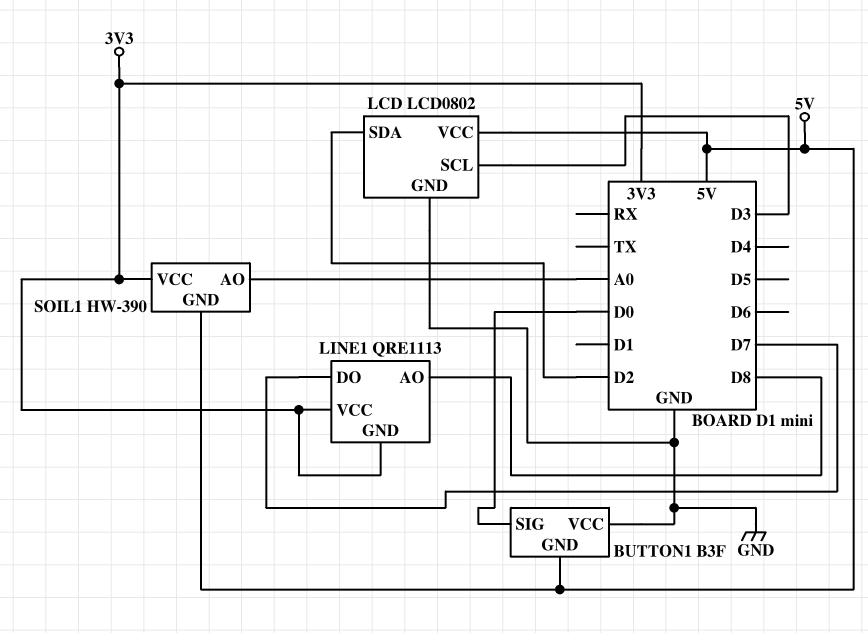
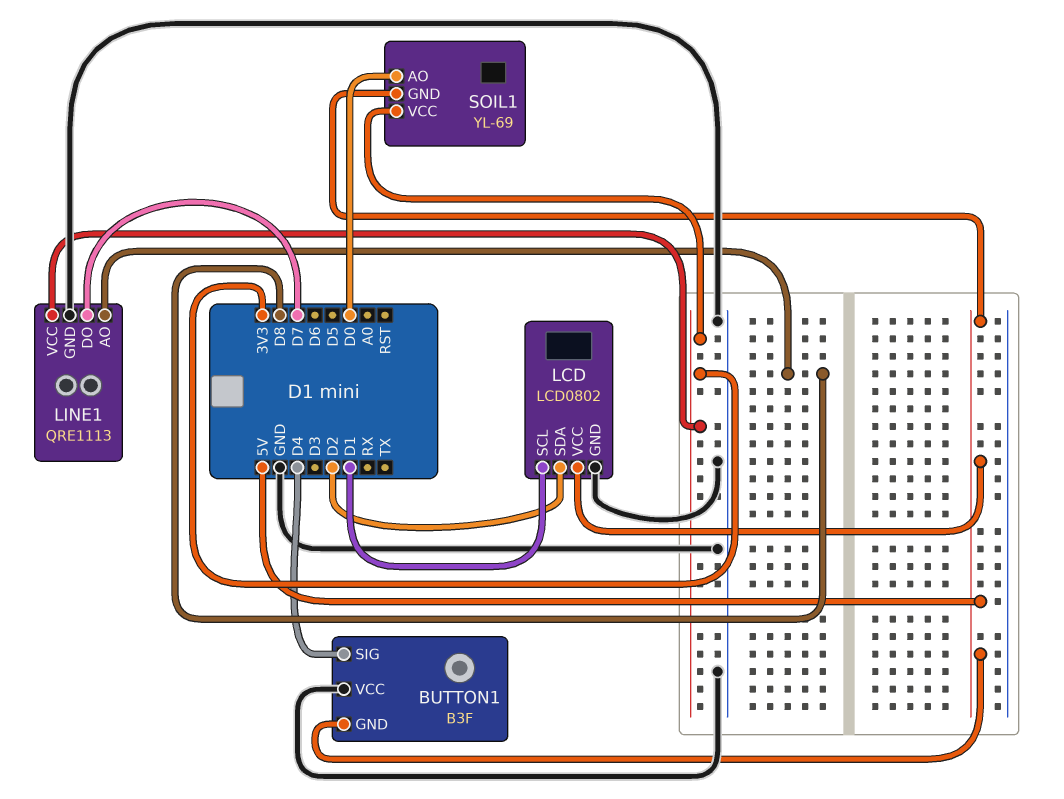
BUTTON1 pin SIG: D0 -> D4
LCD pin SCL: D3 -> D1
LINE1 pin GND: 3V3 -> GND
SOIL1: HW-390 -> YL-69
SOIL1 pin AO: A0 -> D0

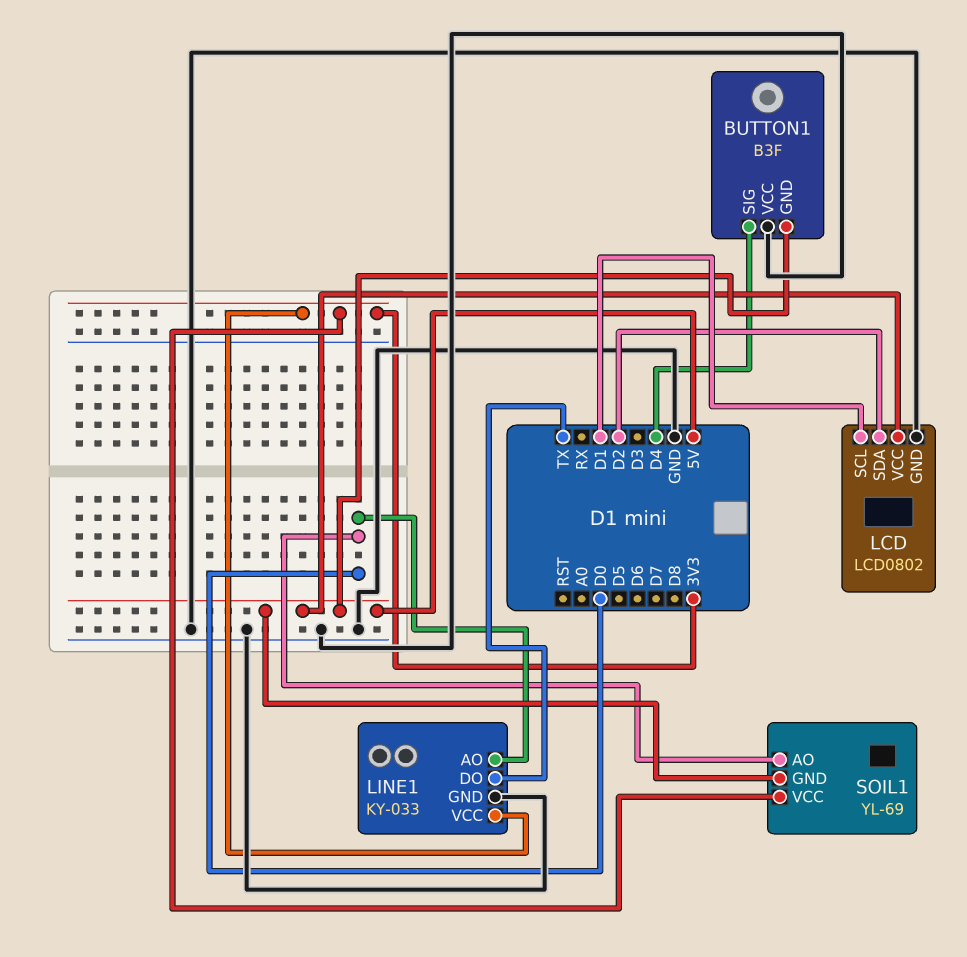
LINE1: QRE1113 -> KY-033
LINE1 pin AO: D8 -> D0
LINE1 pin DO: D7 -> TX

